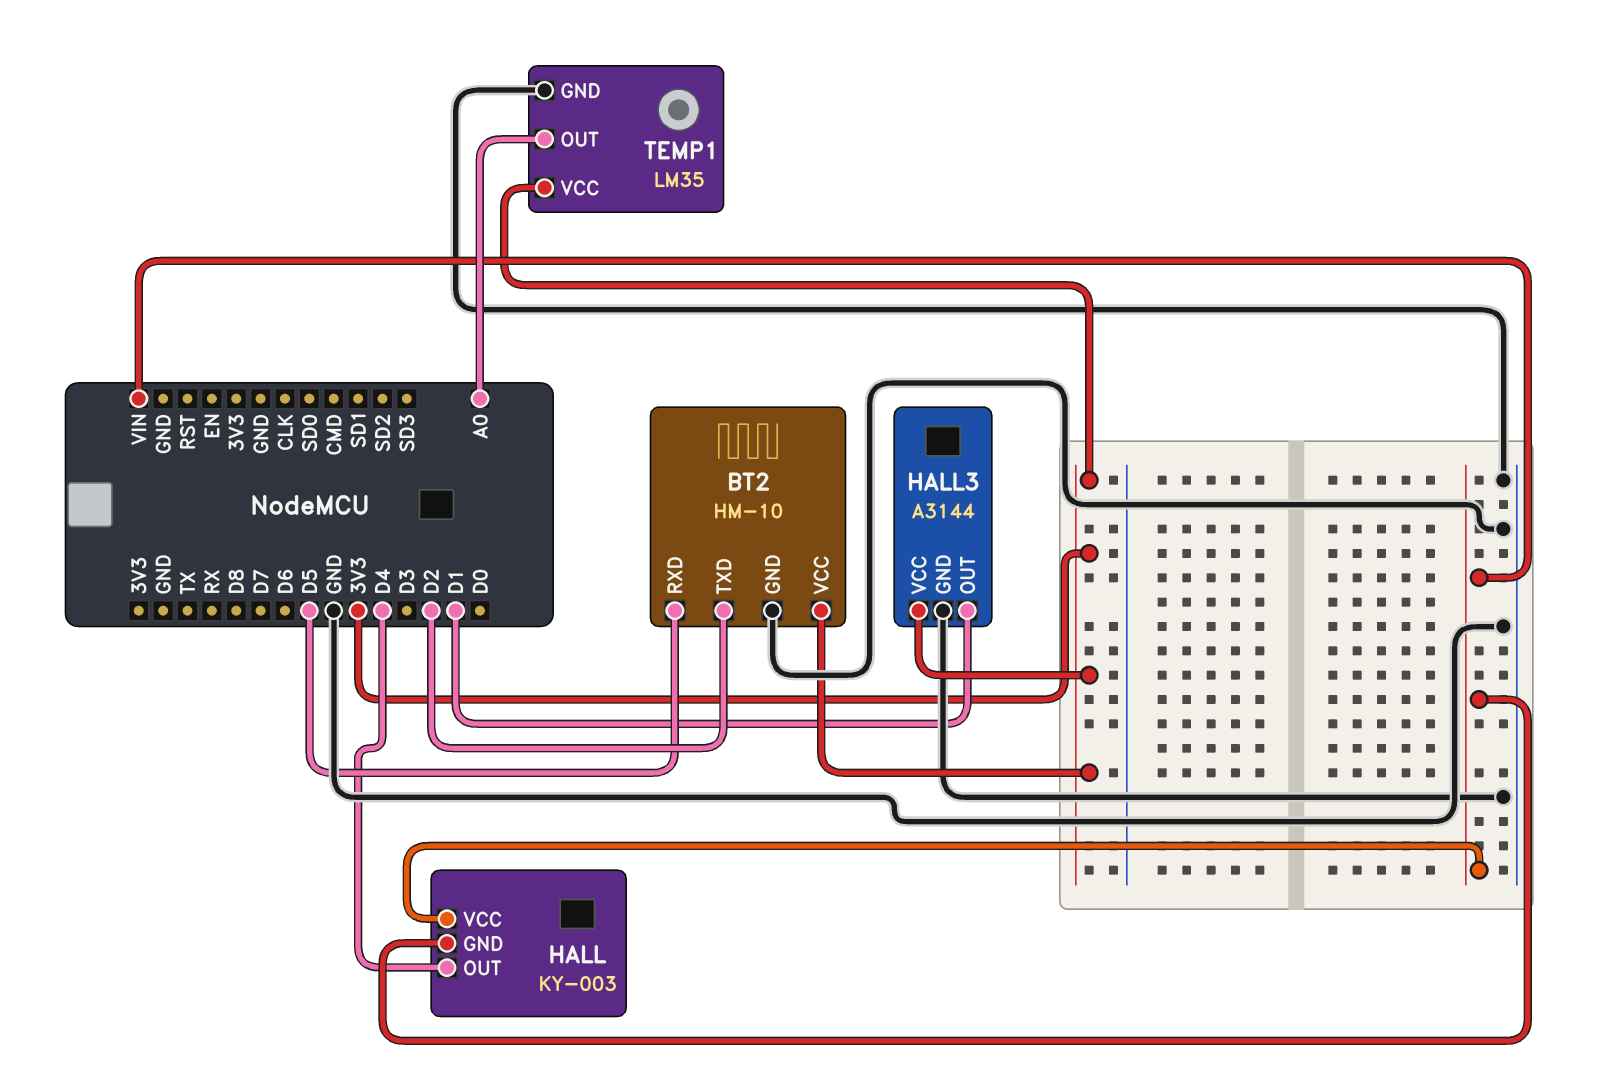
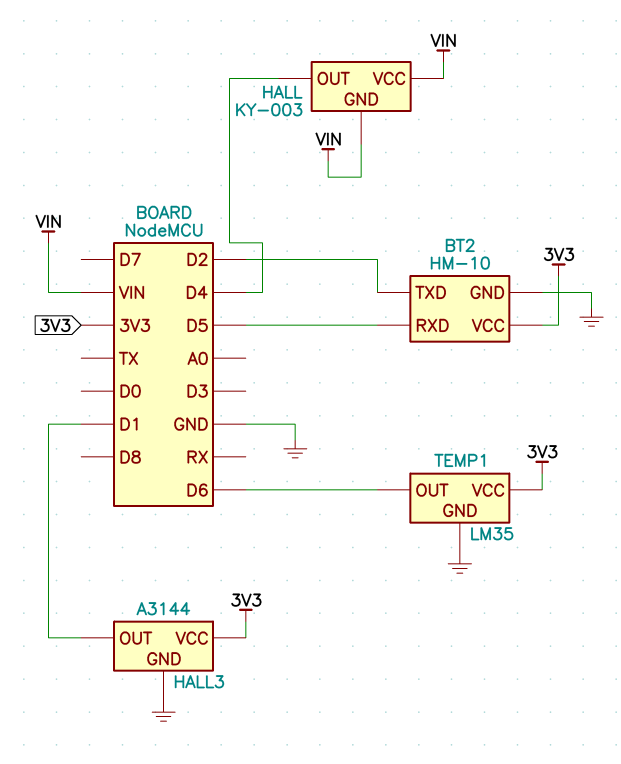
TEMP1 pin OUT: A0 -> D6

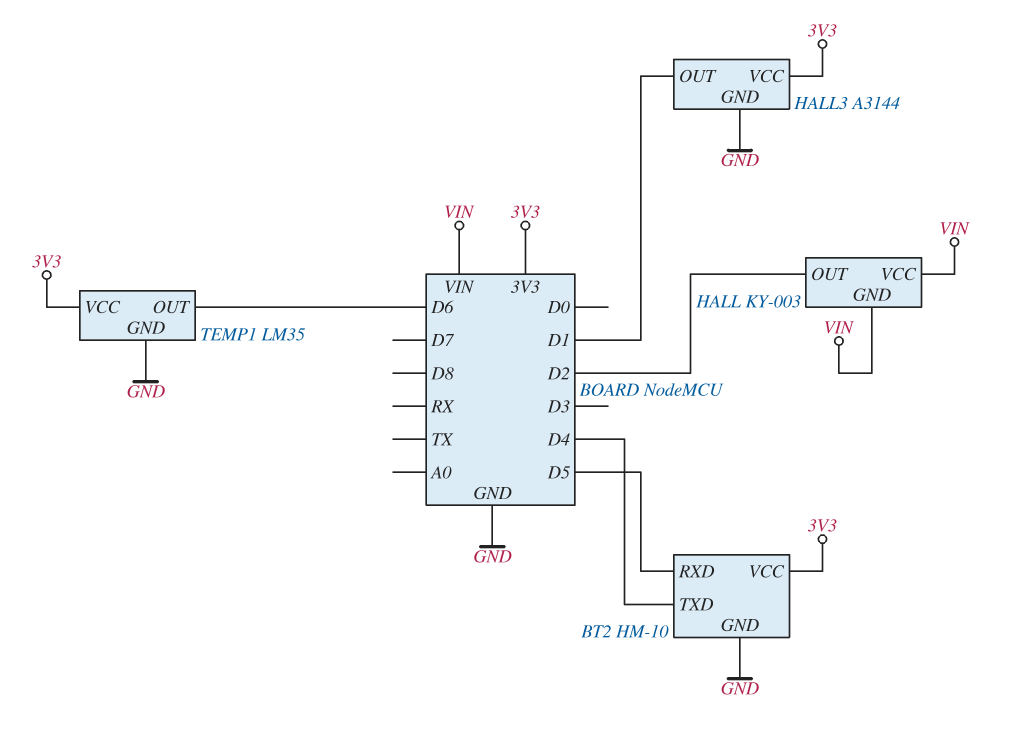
BT2 pin TXD: D2 -> D4
HALL pin OUT: D4 -> D2

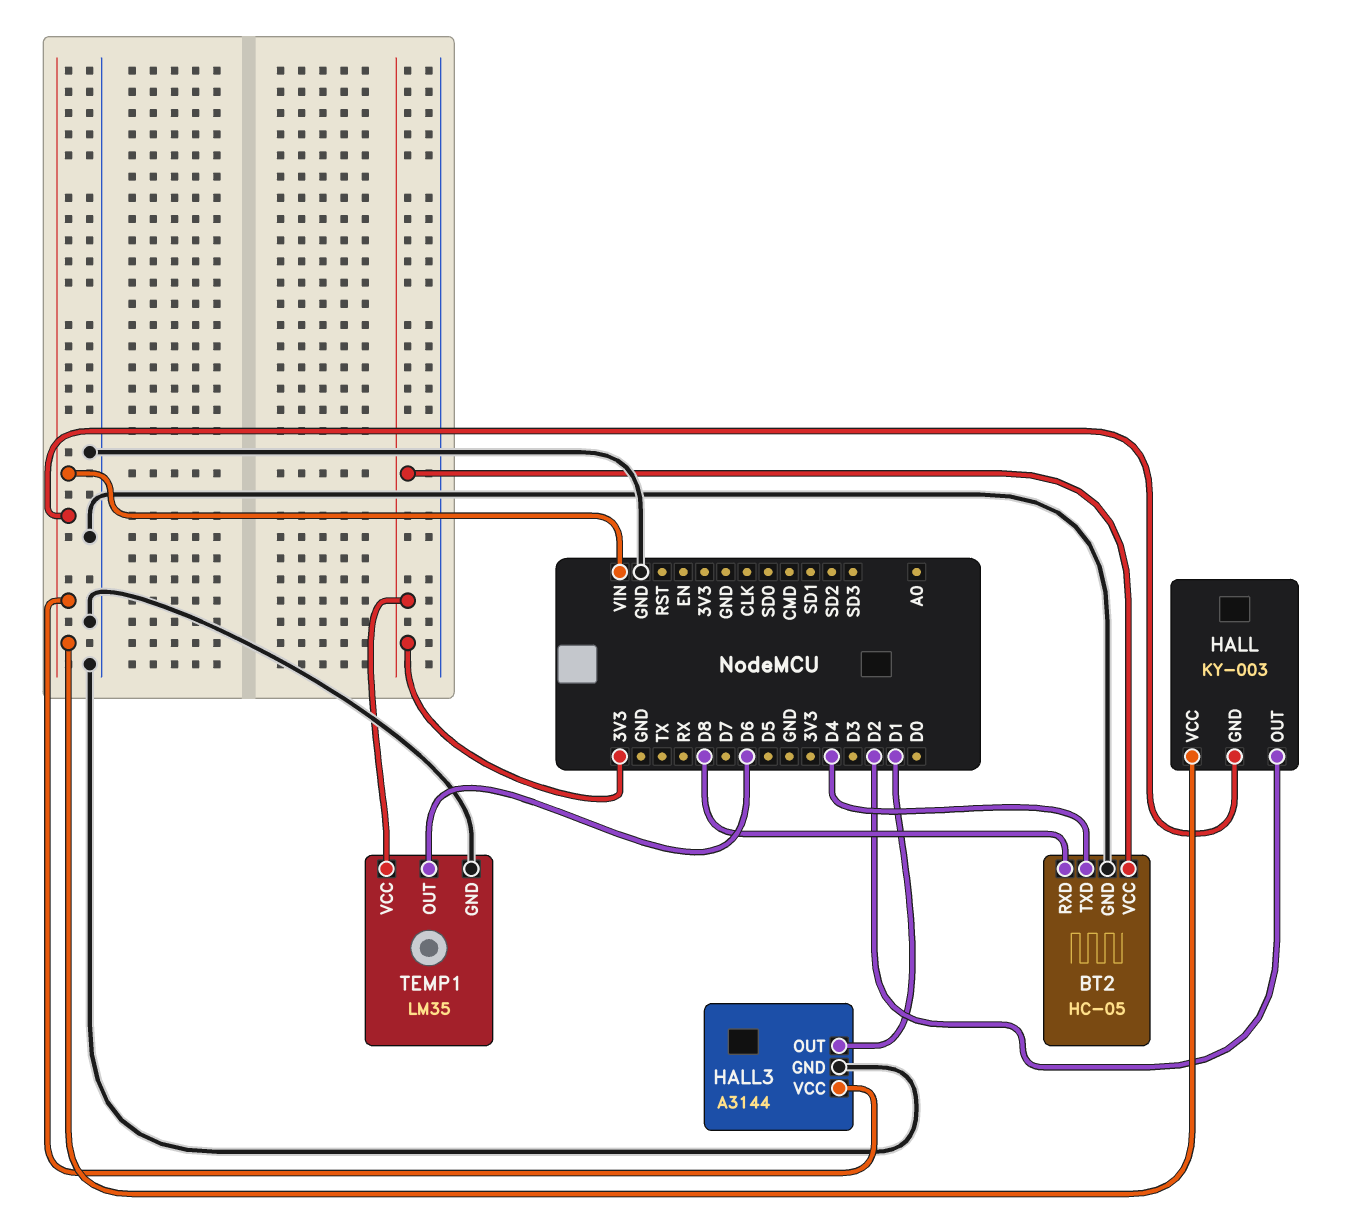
BT2: HM-10 -> HC-05
BT2 pin RXD: D5 -> D8
HALL3 pin VCC: 3V3 -> VIN

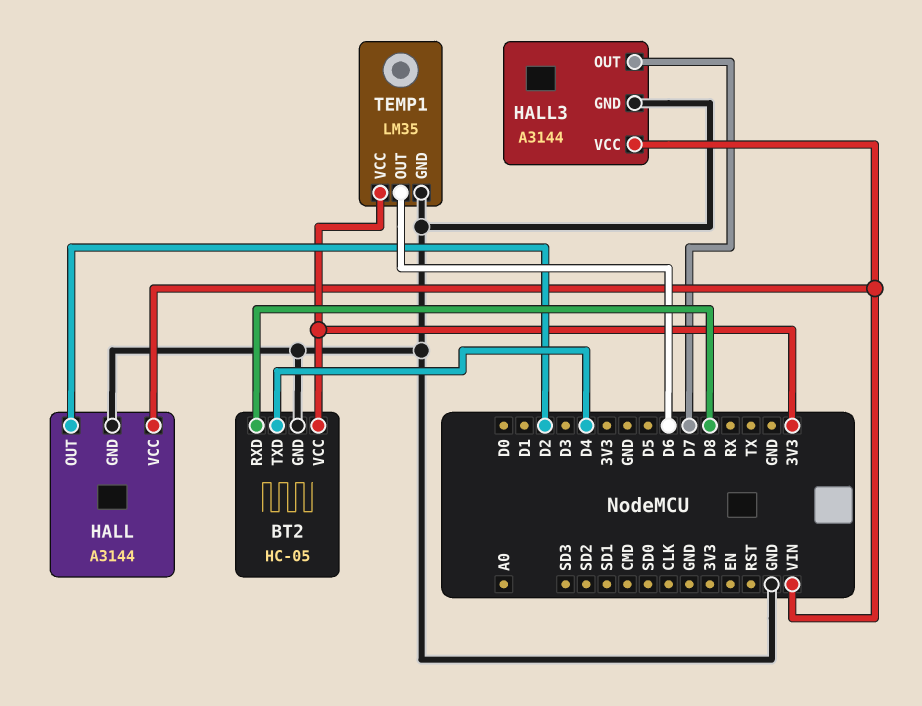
HALL: KY-003 -> A3144
HALL pin GND: VIN -> GND
HALL3 pin OUT: D1 -> D7

